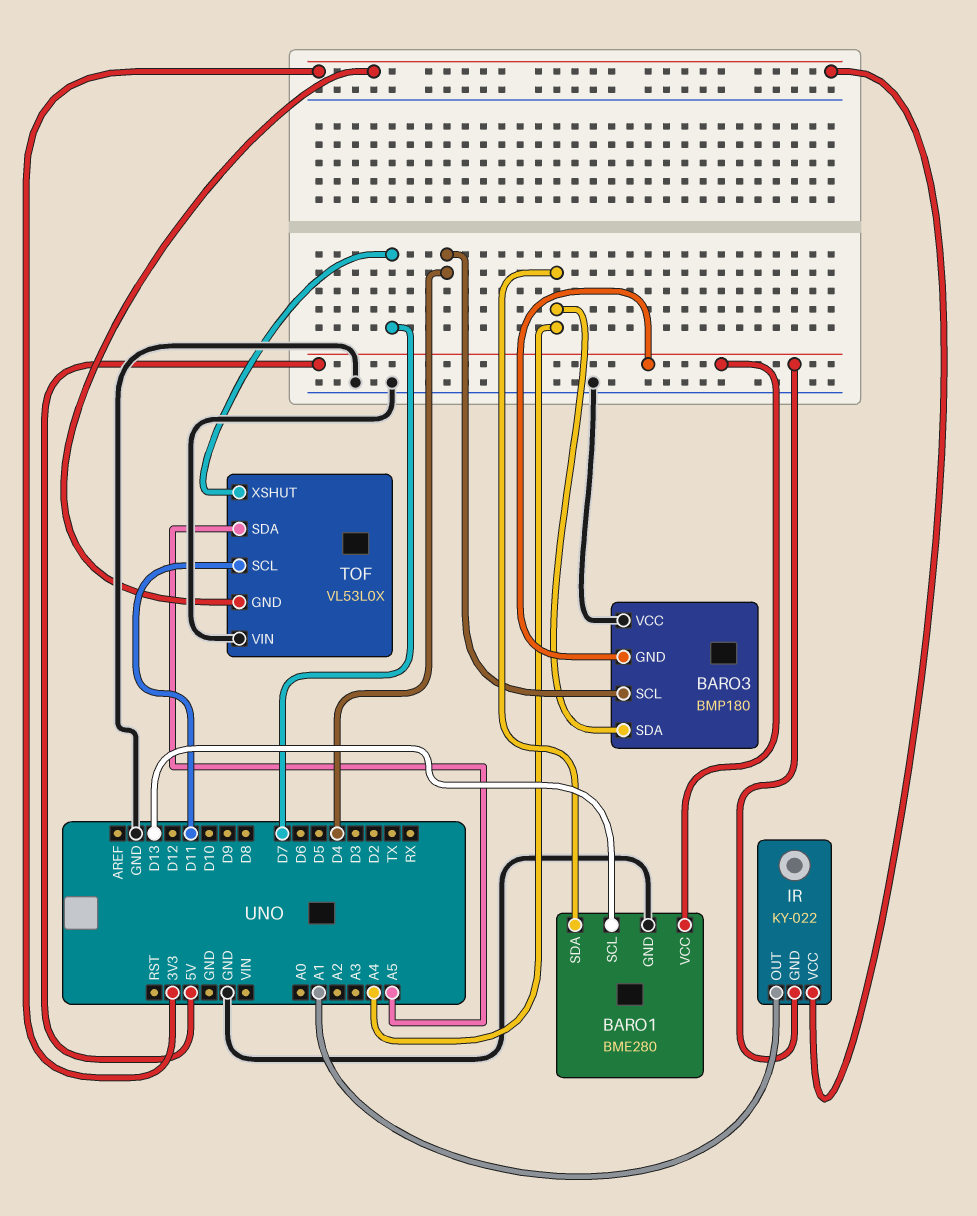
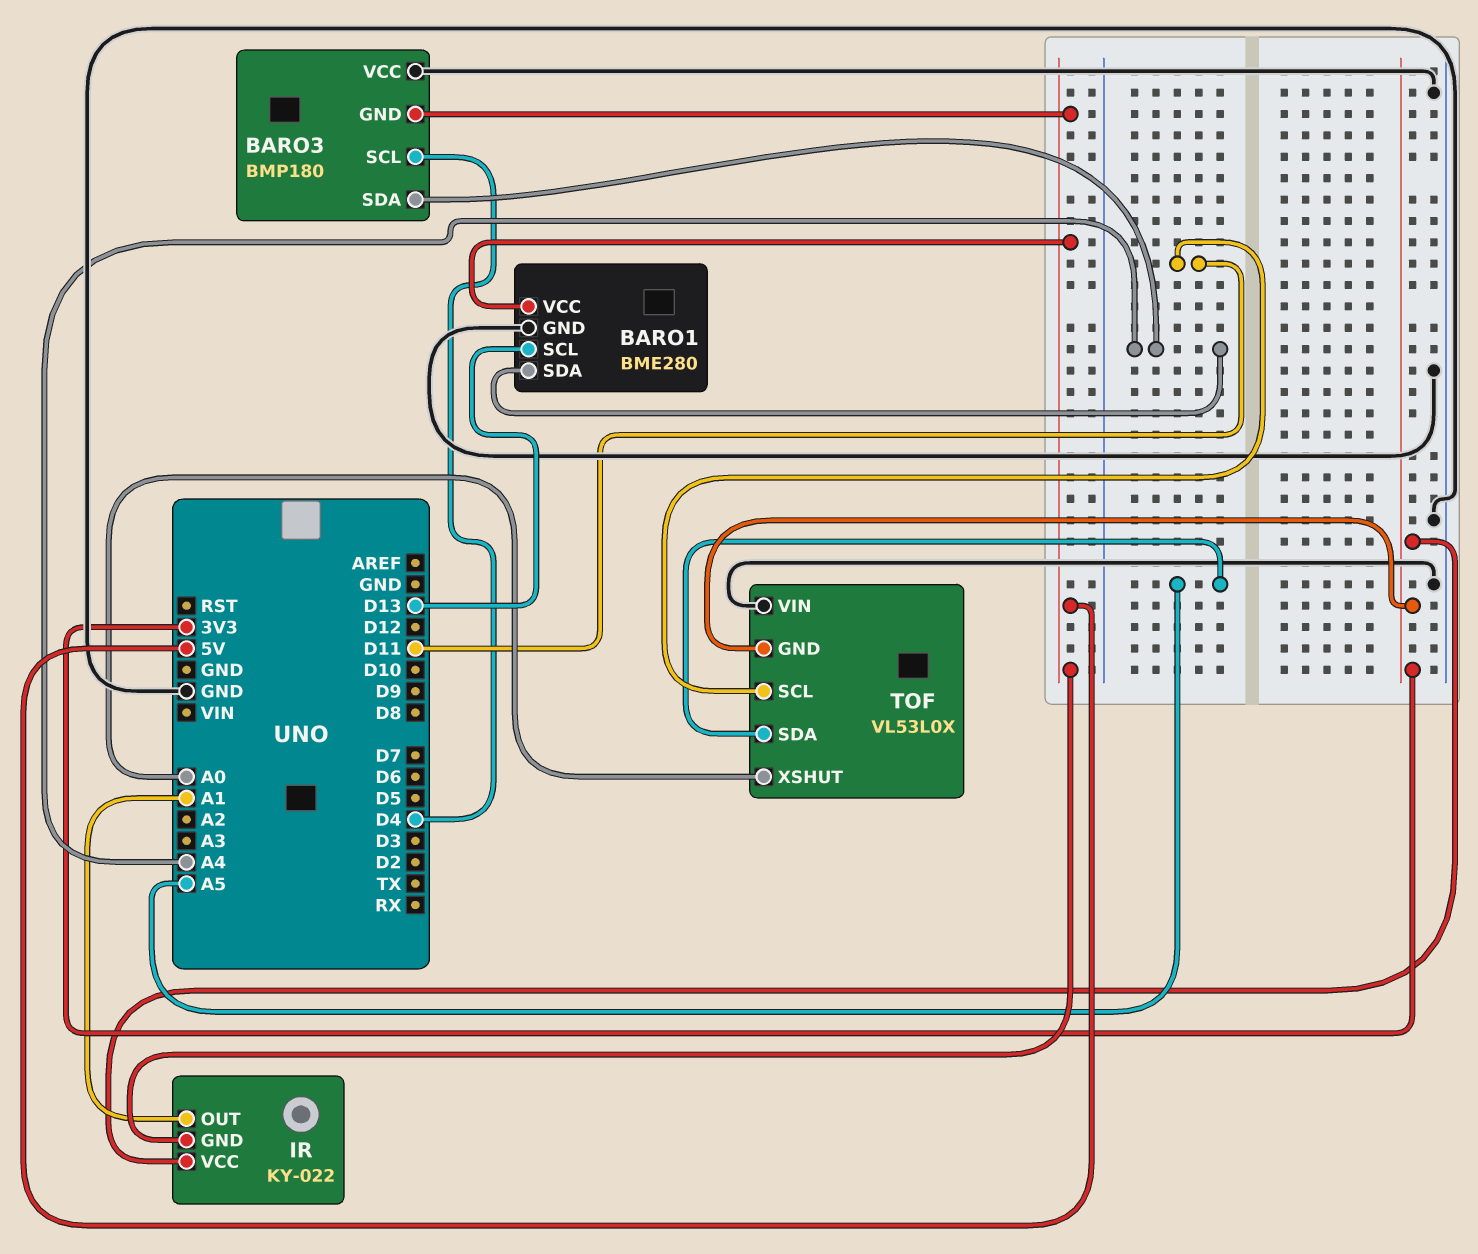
TOF pin XSHUT: D7 -> A0

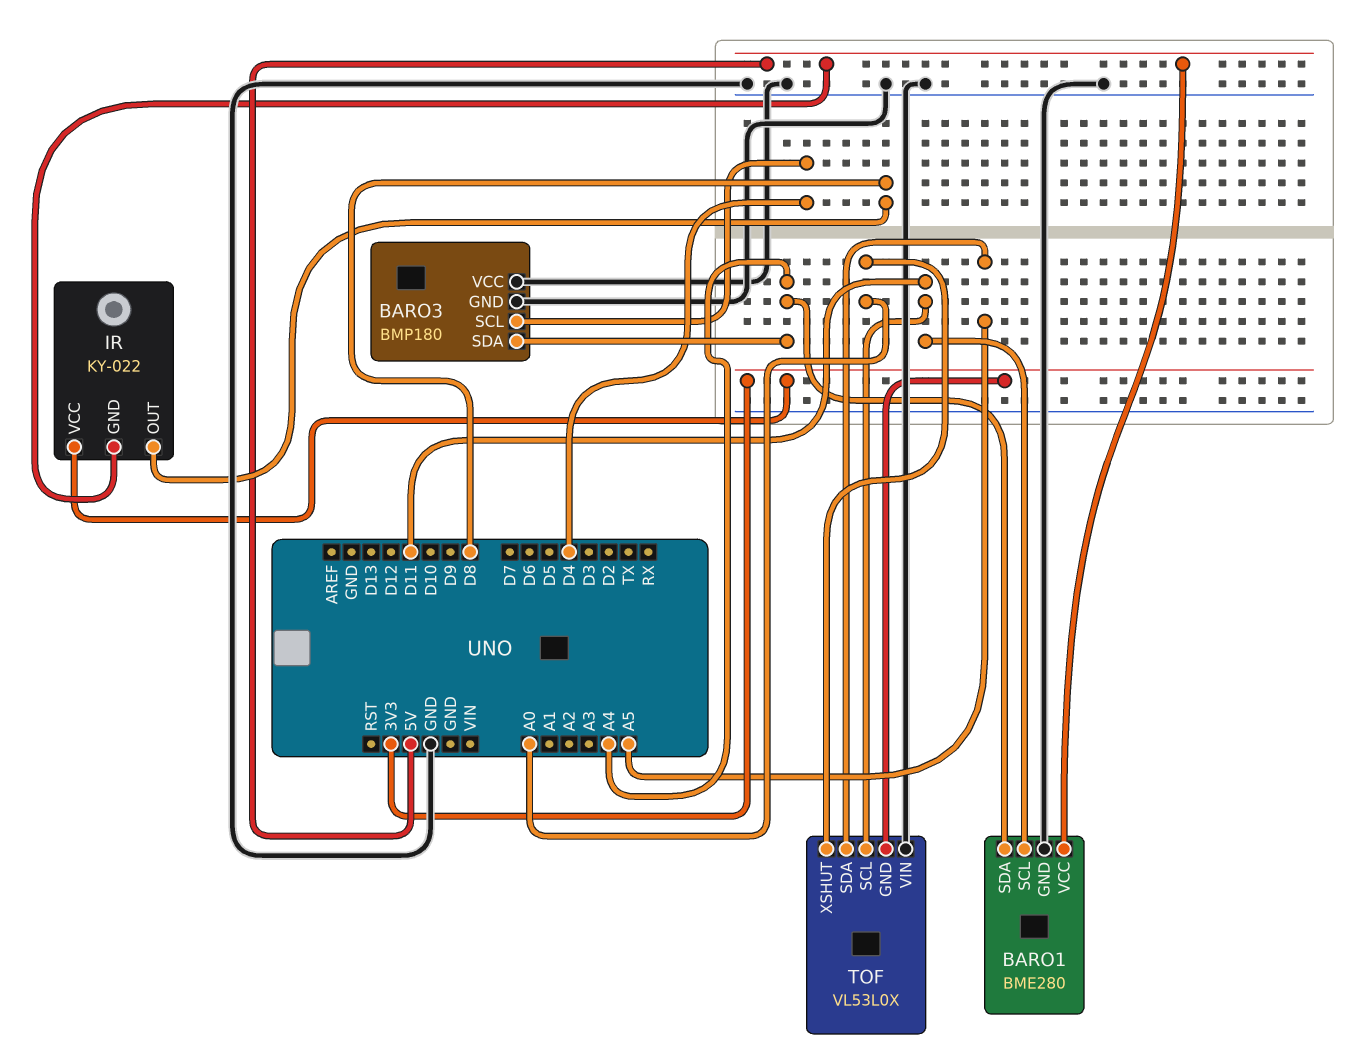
BARO1 pin SCL: D13 -> D11
BARO3 pin GND: 5V -> GND
IR pin OUT: A1 -> D8

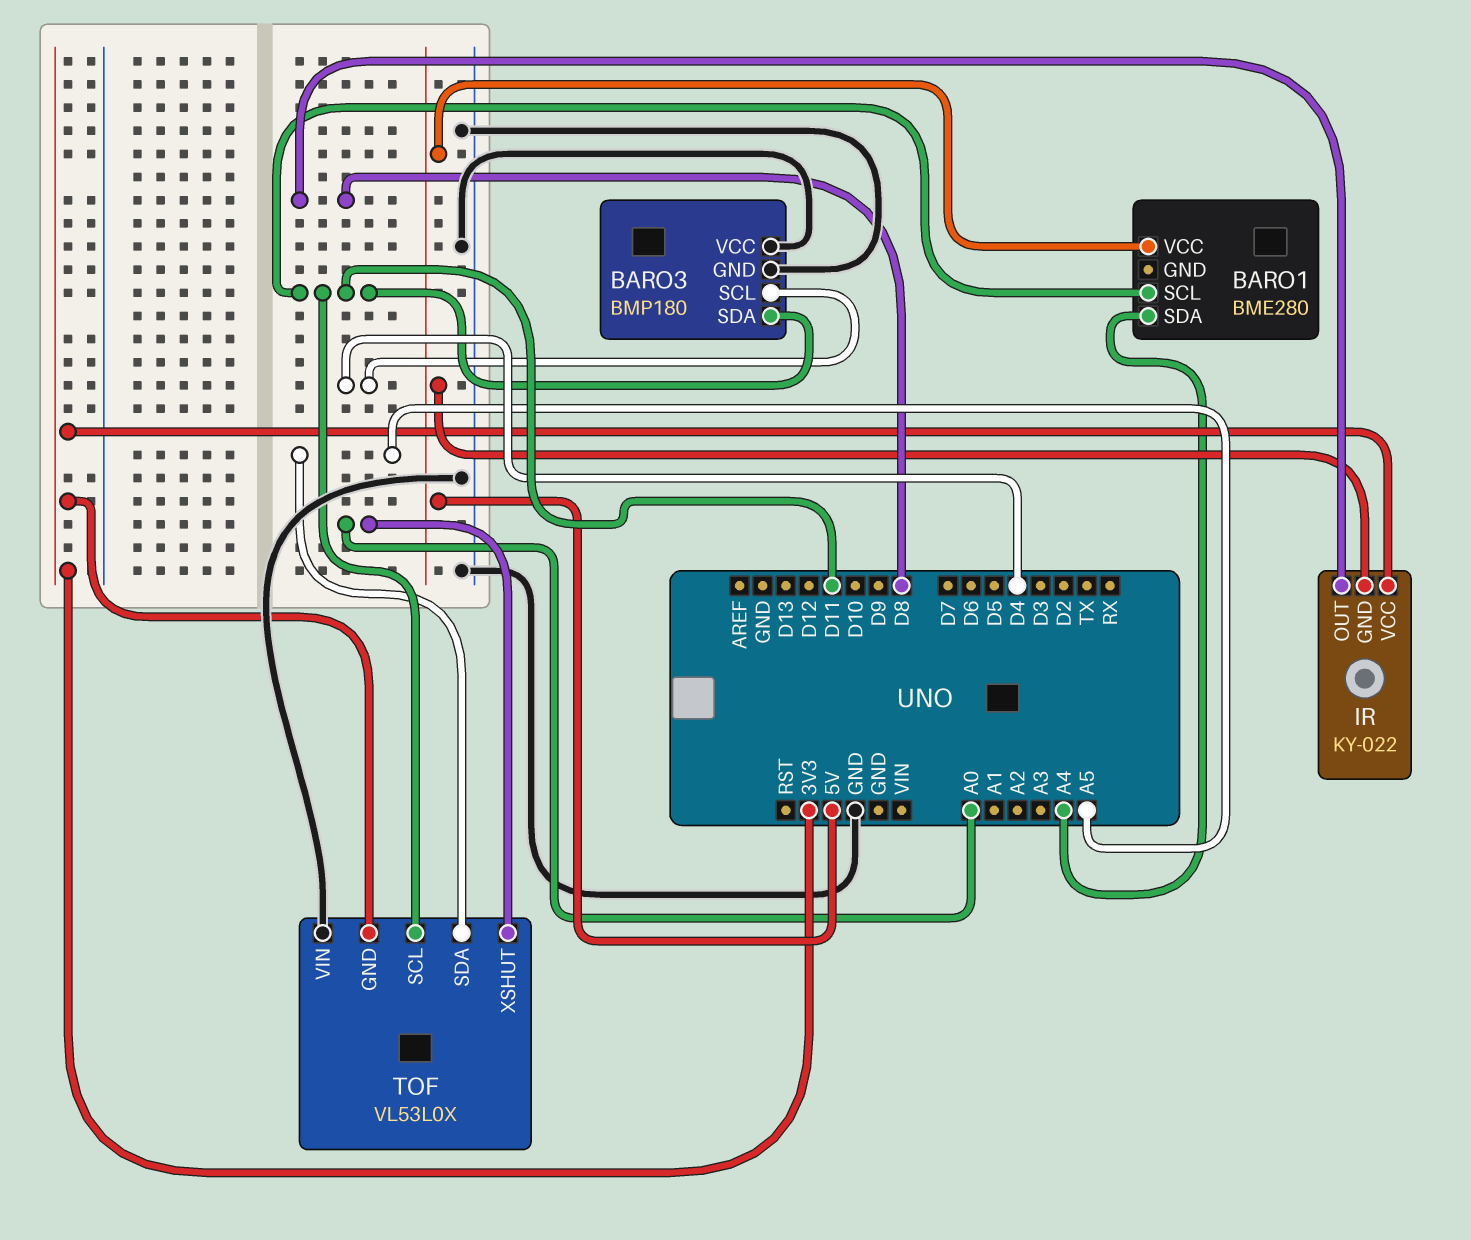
BARO1 pin GND: GND -> none
BARO3 pin SDA: A4 -> D11

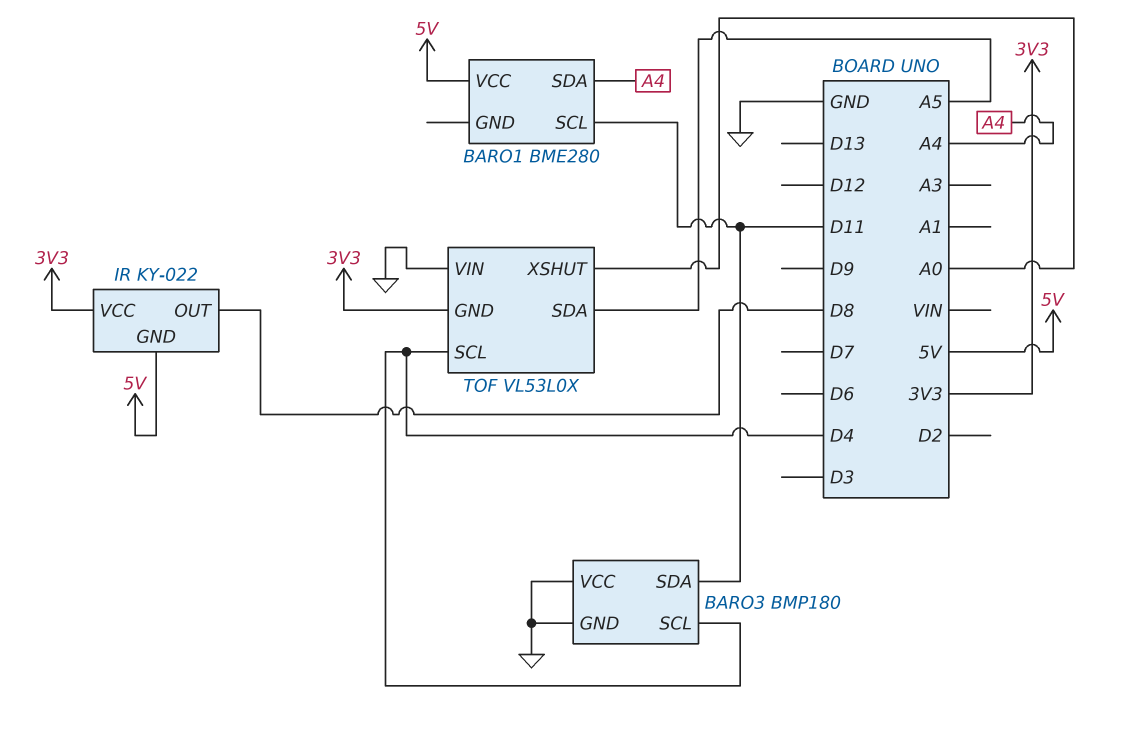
TOF pin SCL: D11 -> D4

